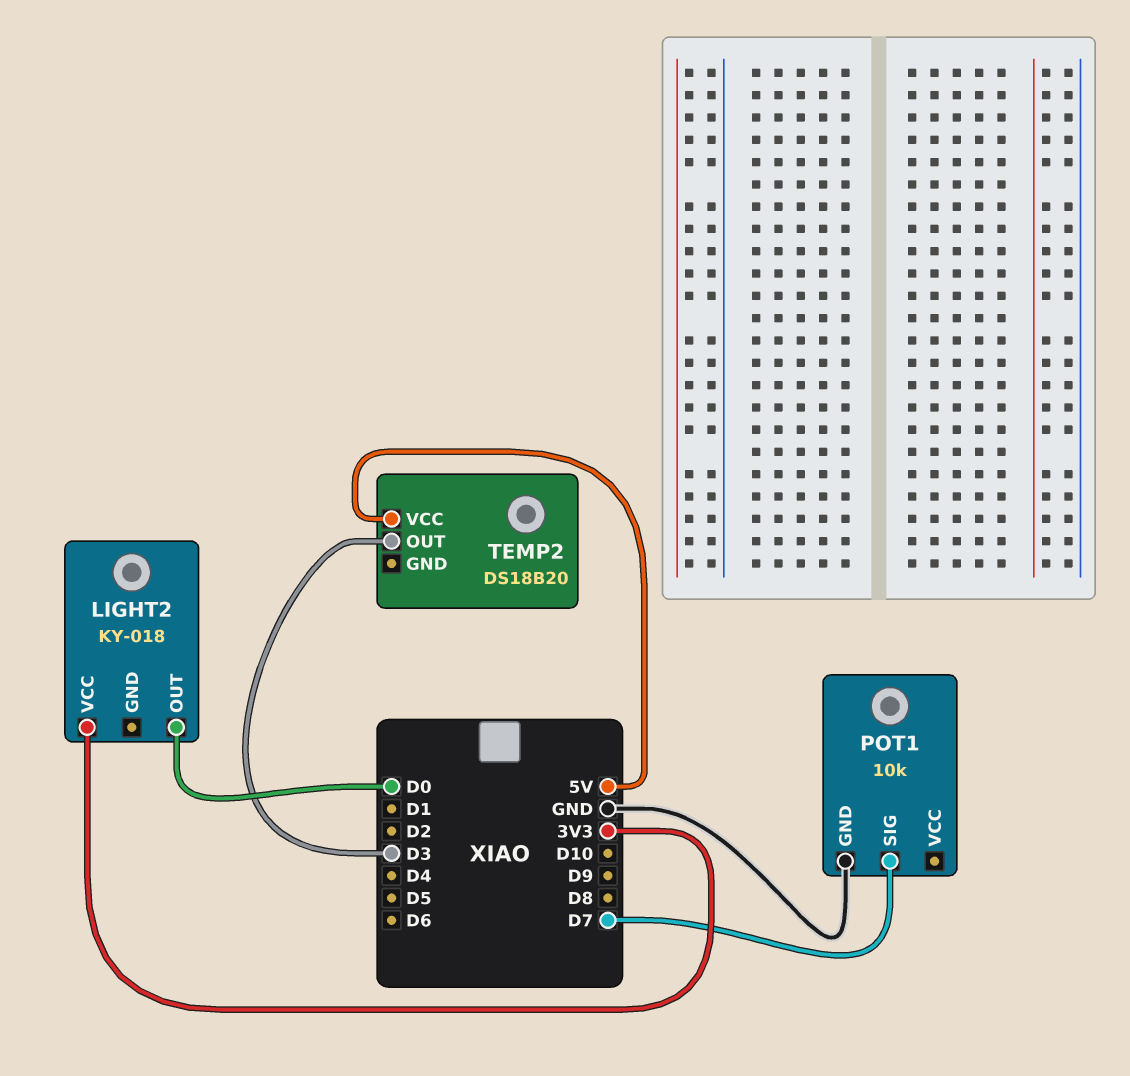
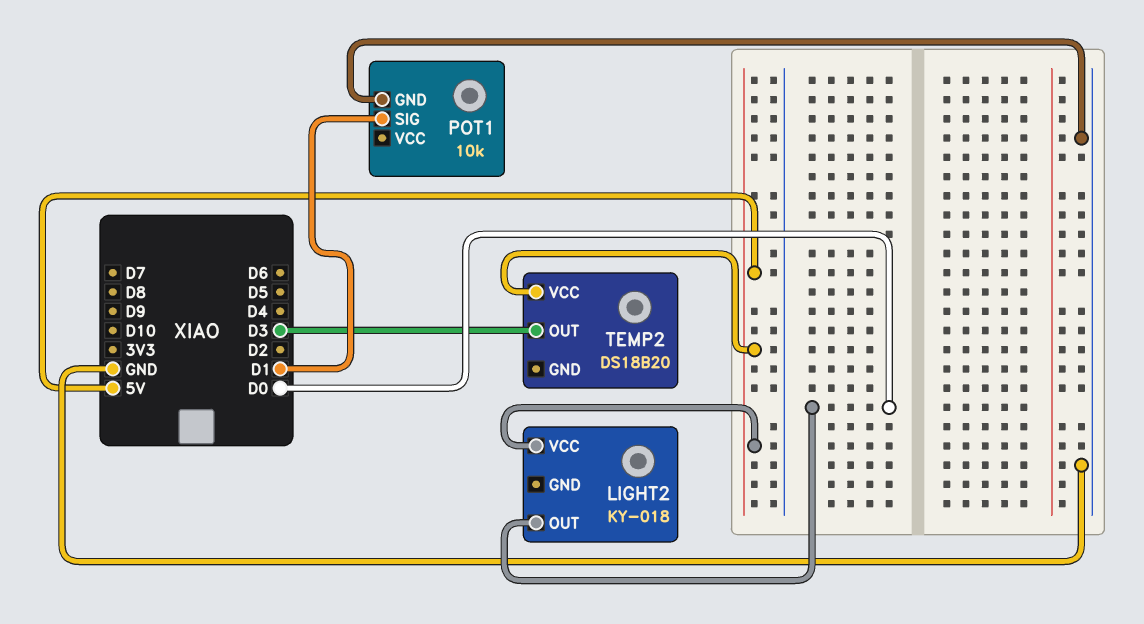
LIGHT2 pin VCC: 3V3 -> 5V
POT1 pin SIG: D7 -> D1

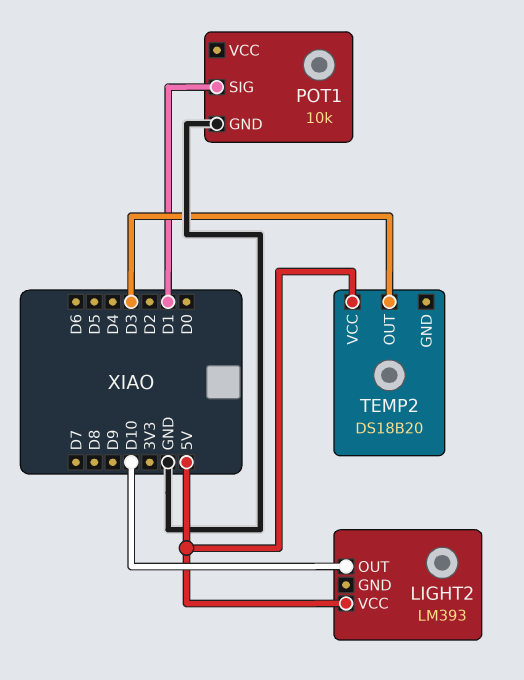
LIGHT2: KY-018 -> LM393
LIGHT2 pin OUT: D0 -> D10

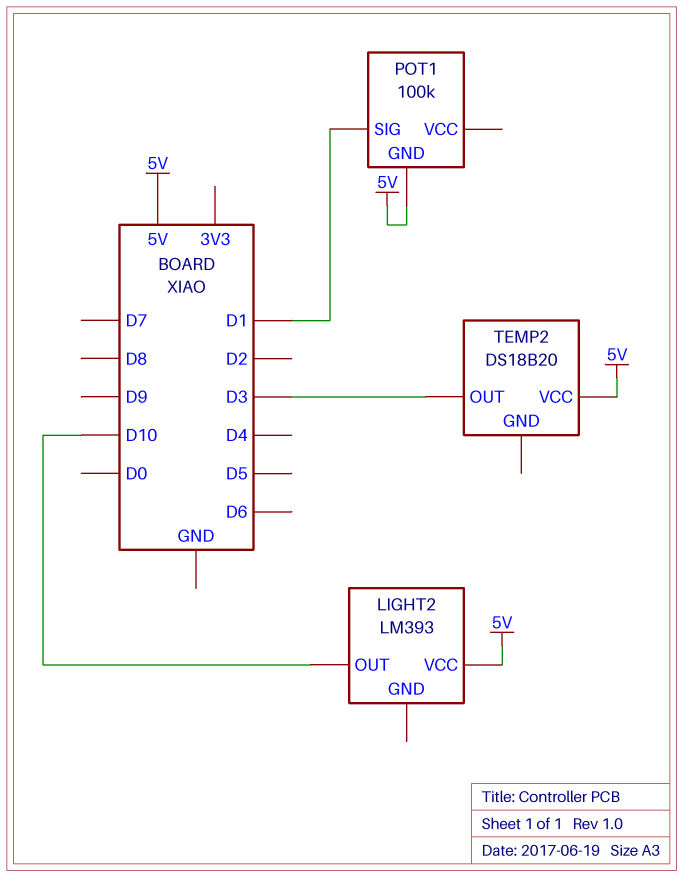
POT1: 10k -> 100k
POT1 pin GND: GND -> 5V

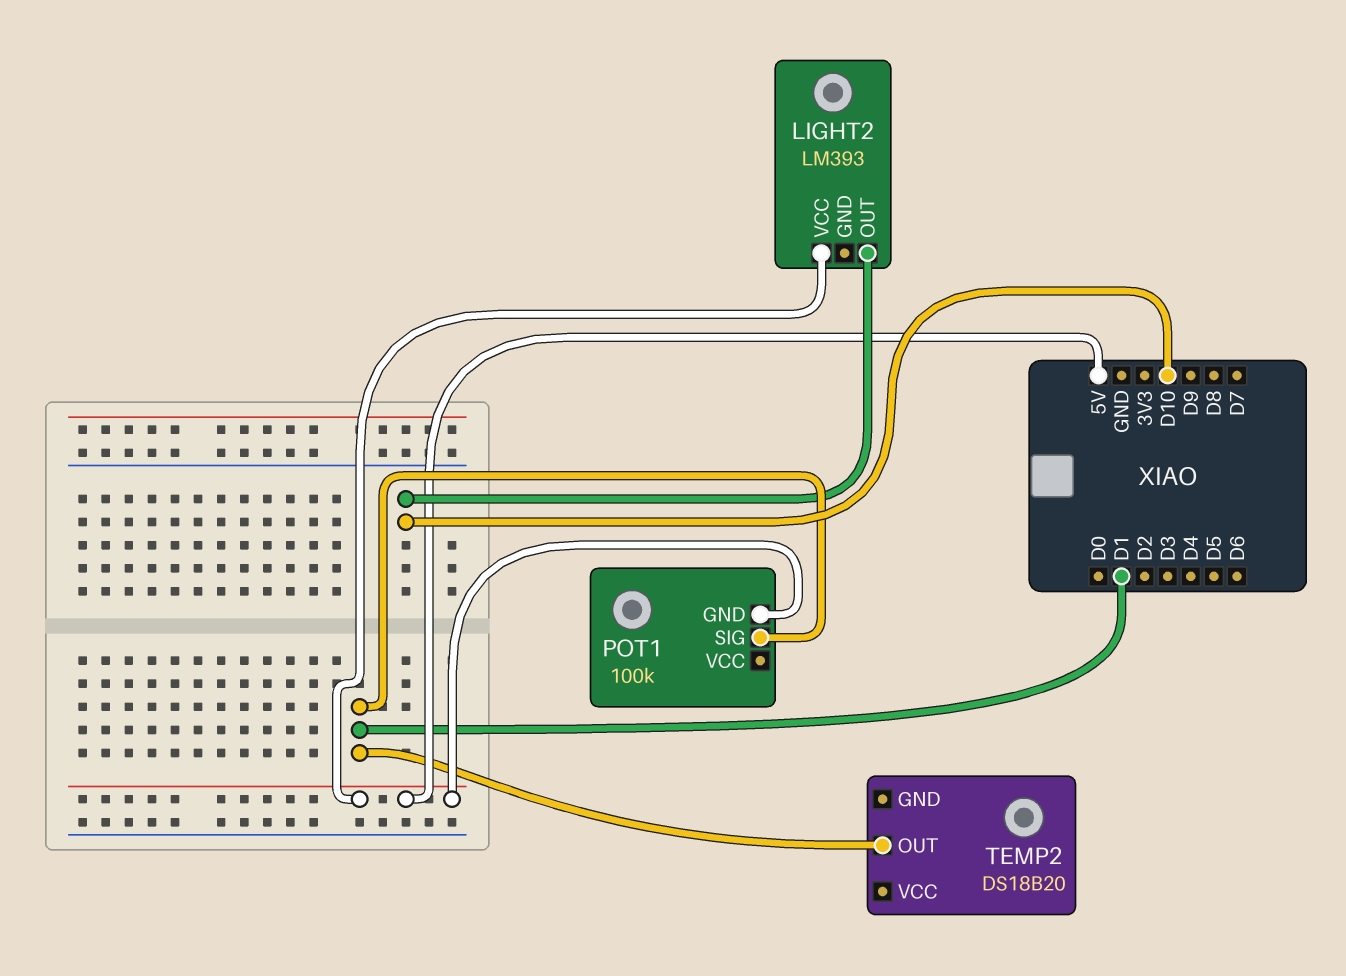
TEMP2 pin OUT: D3 -> D1
TEMP2 pin VCC: 5V -> none

